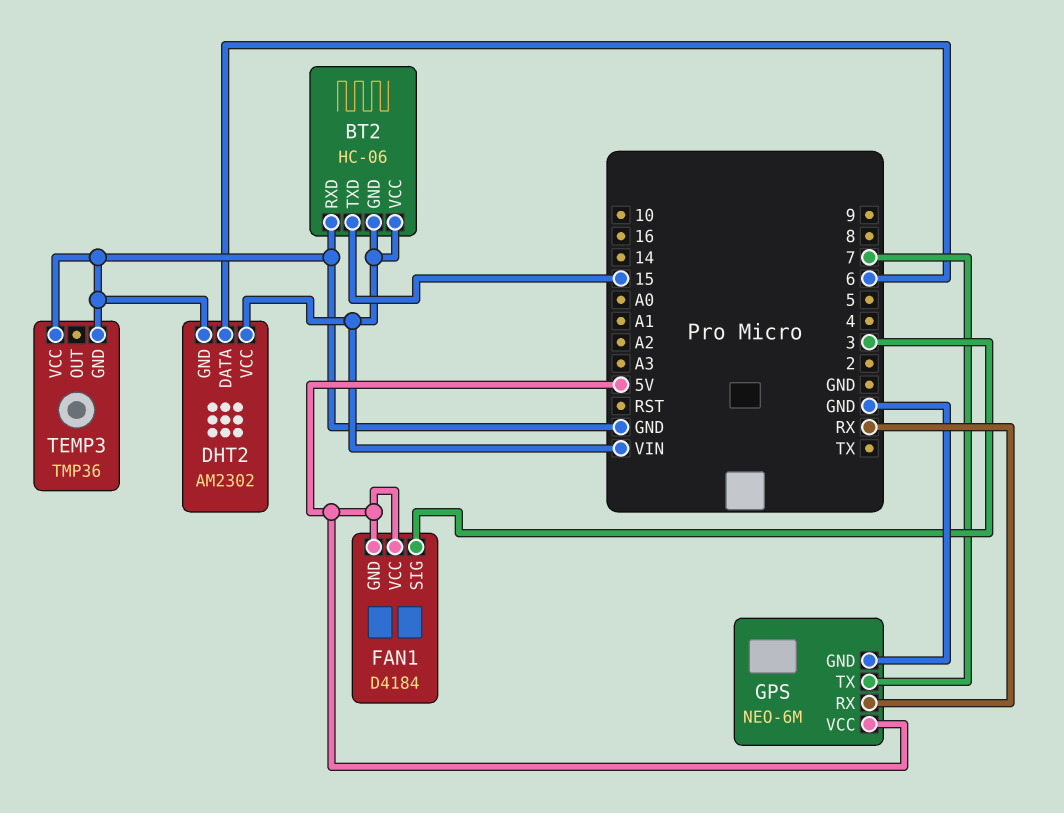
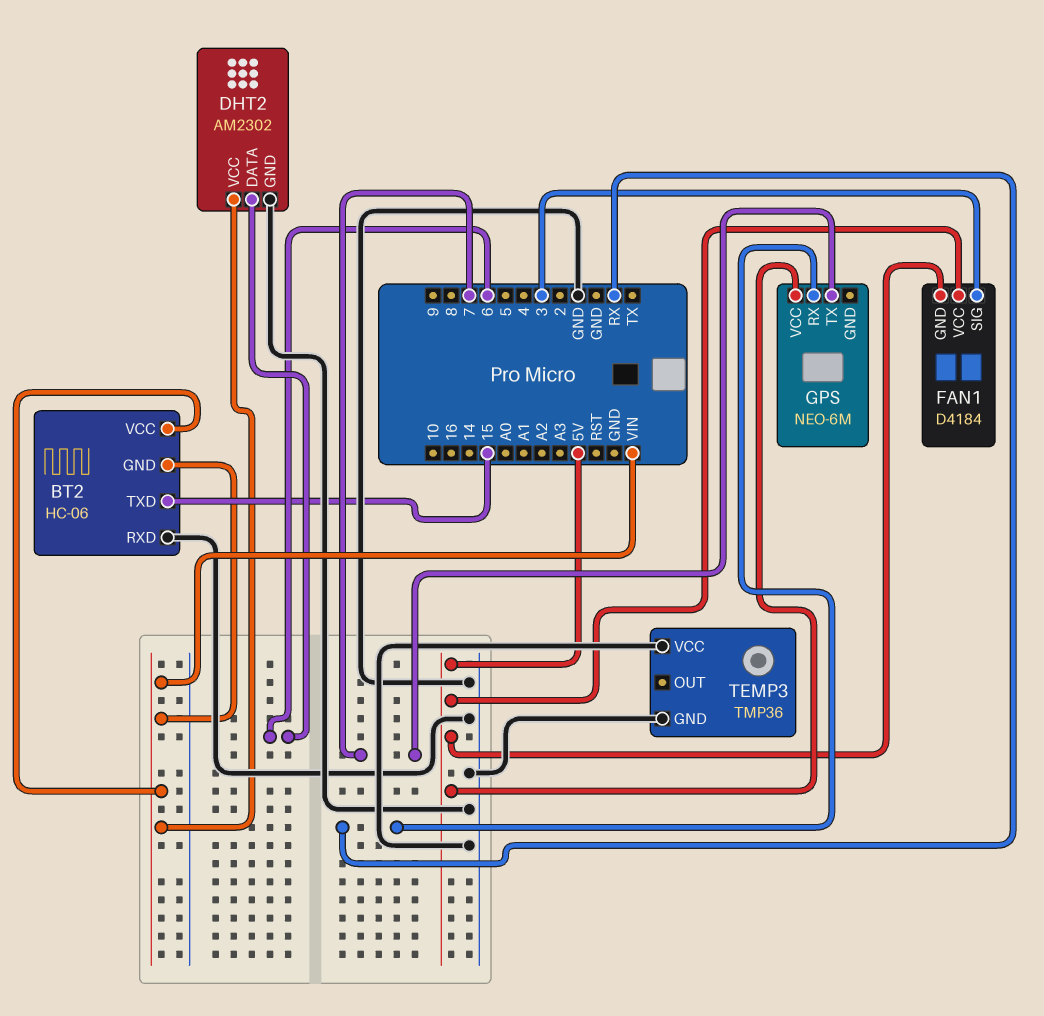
GPS pin GND: GND -> none

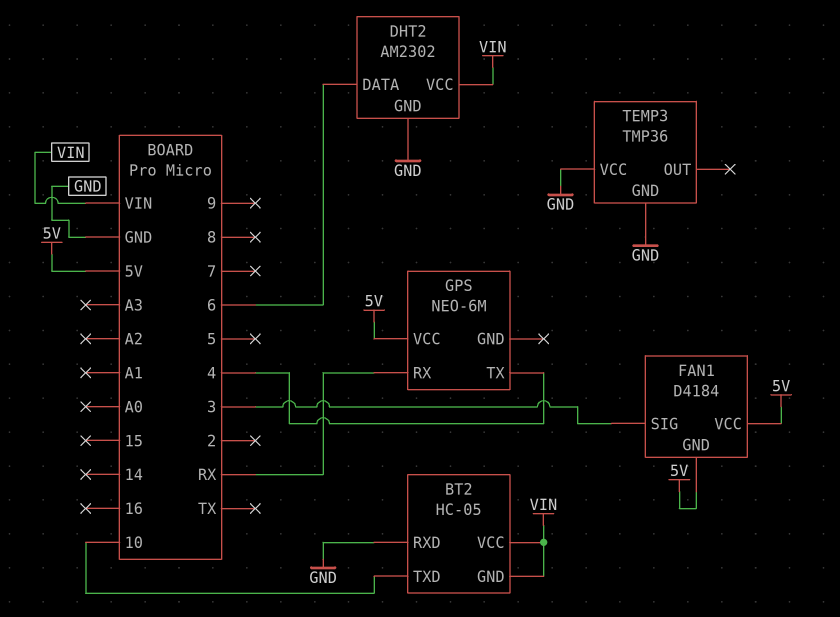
BT2: HC-06 -> HC-05
BT2 pin TXD: 15 -> 10
GPS pin TX: 7 -> 4

